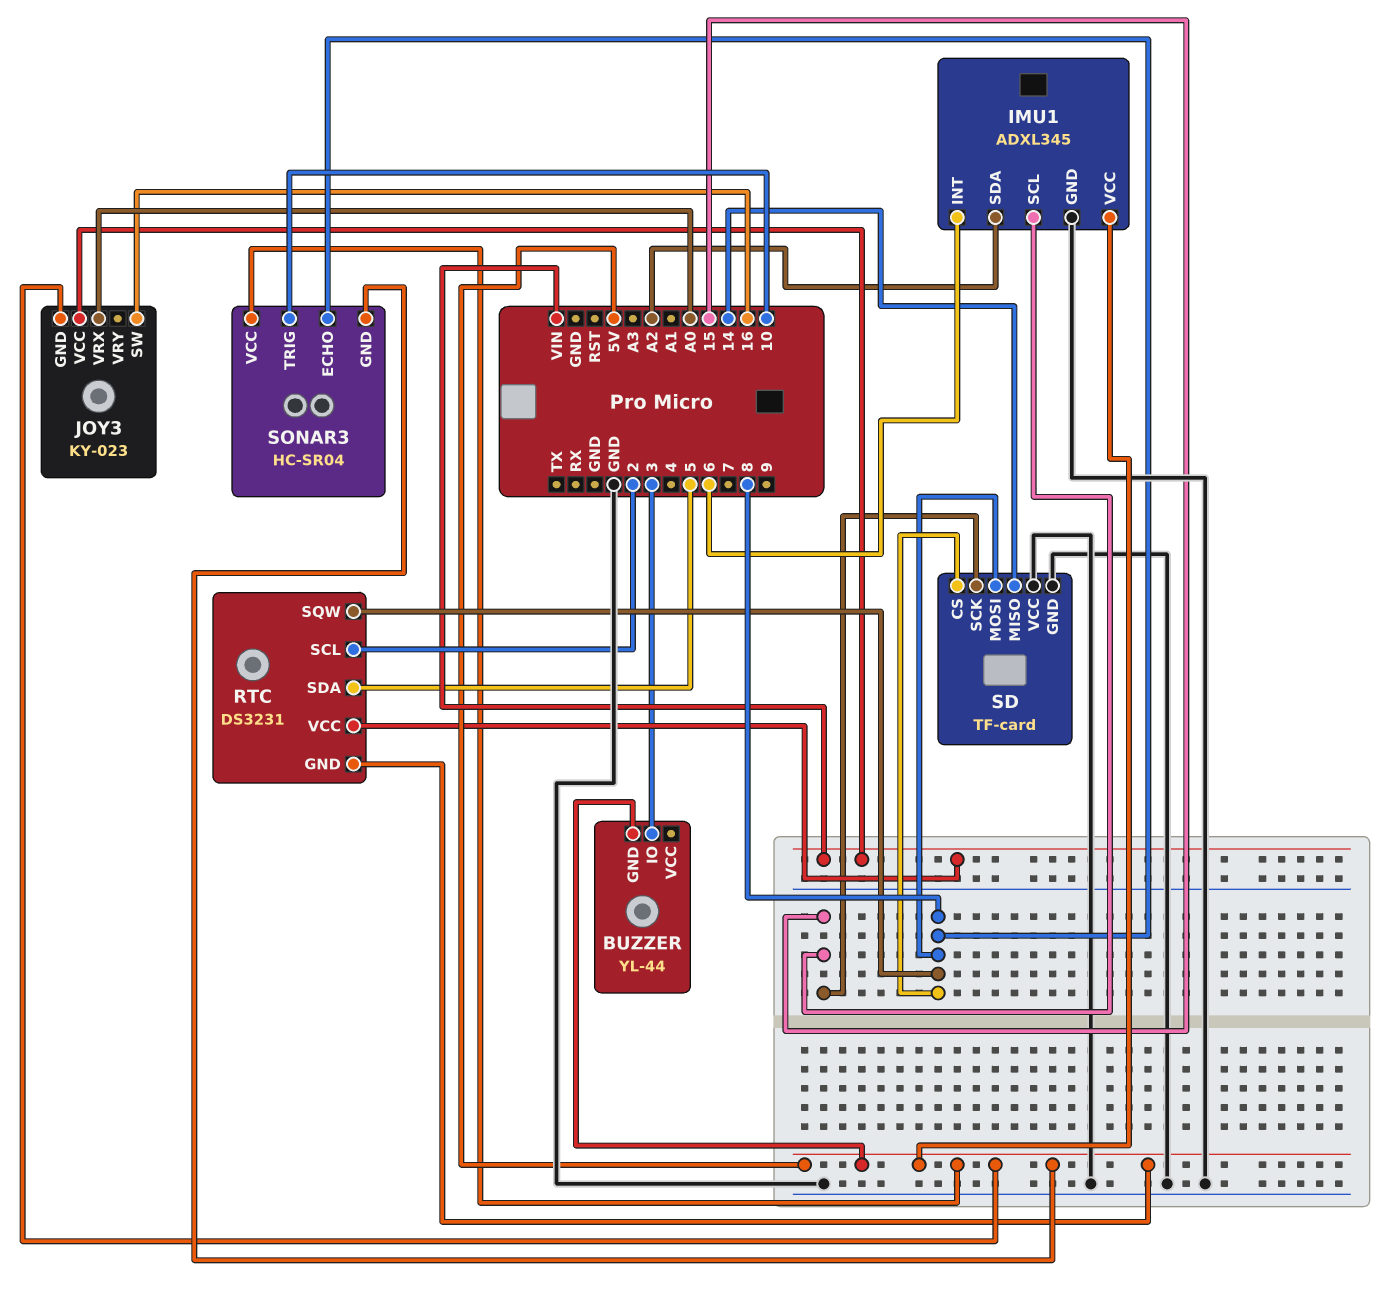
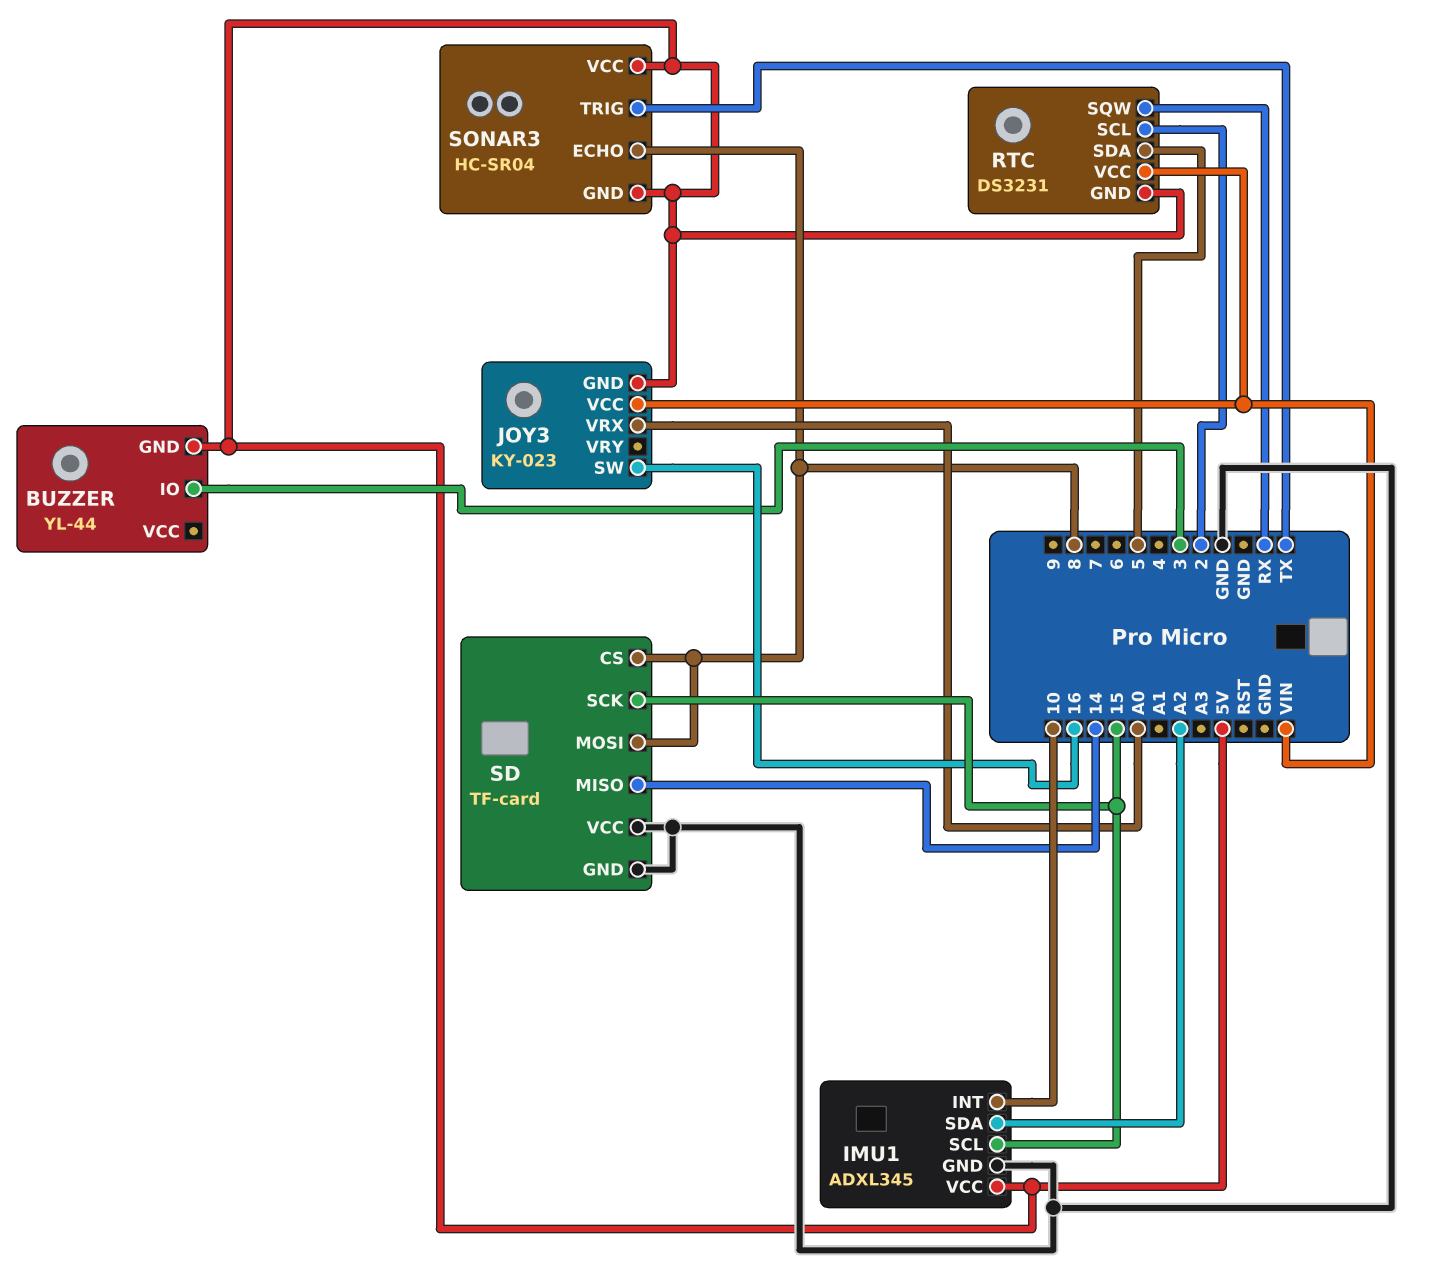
IMU1 pin INT: 6 -> 10
RTC pin SQW: 8 -> RX
SONAR3 pin TRIG: 10 -> TX

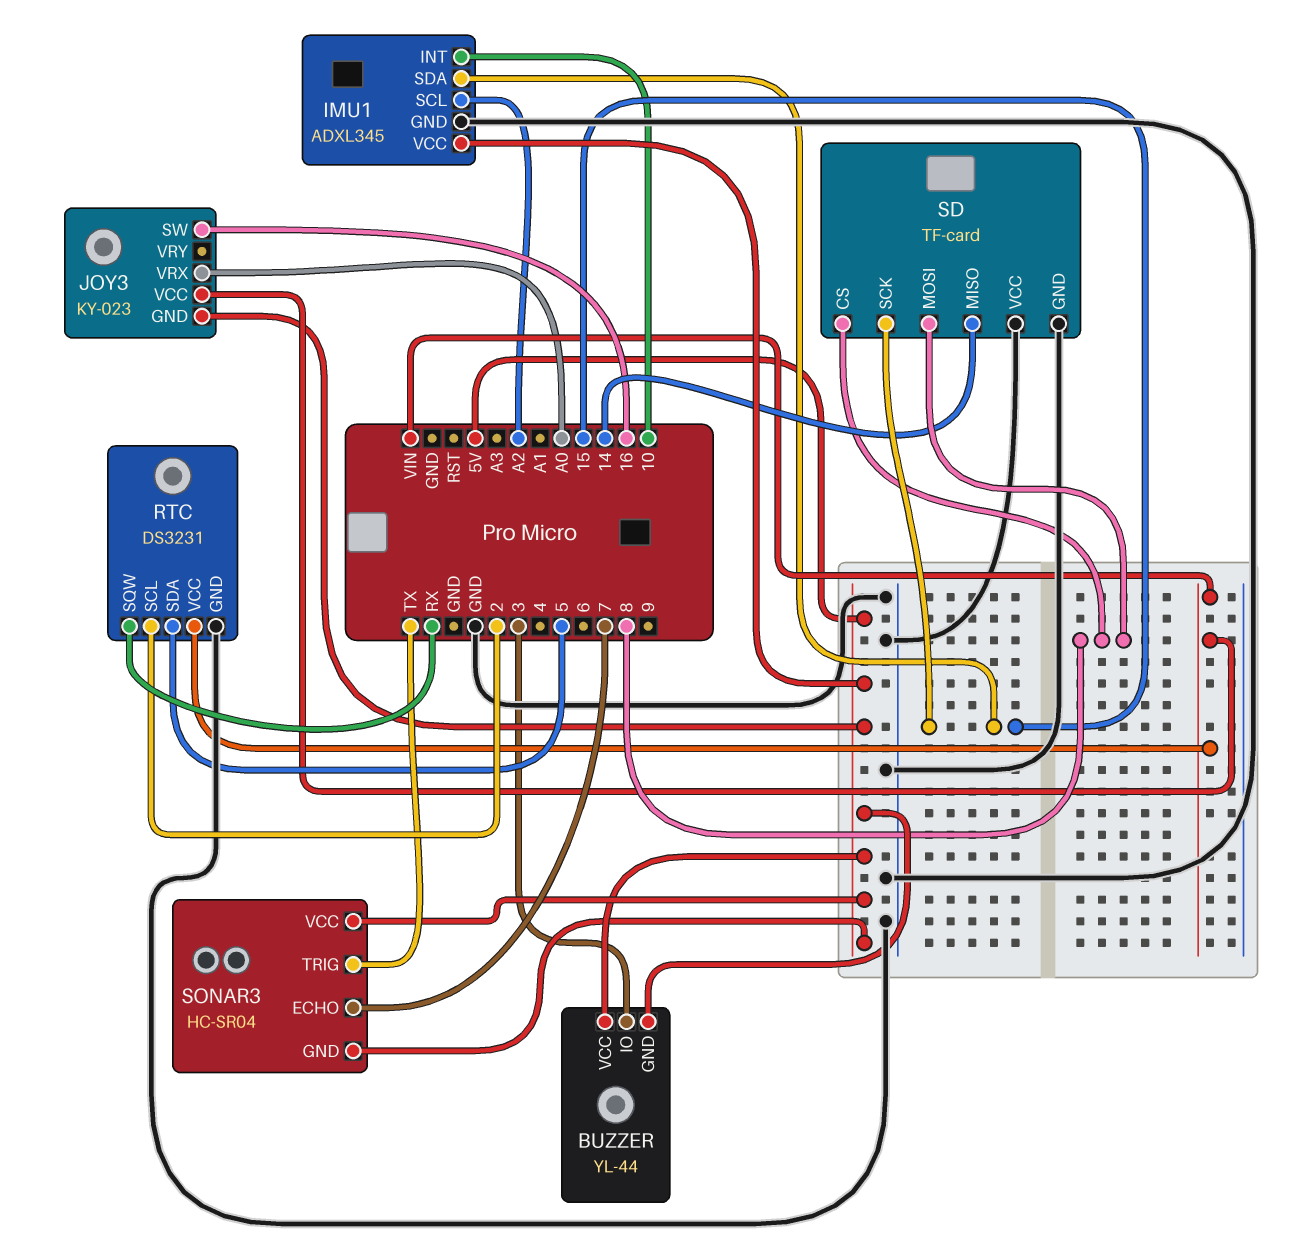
BUZZER pin VCC: none -> 5V
IMU1 pin SCL: 15 -> A2
IMU1 pin SDA: A2 -> 15
RTC pin GND: 5V -> GND
SONAR3 pin ECHO: 8 -> 7

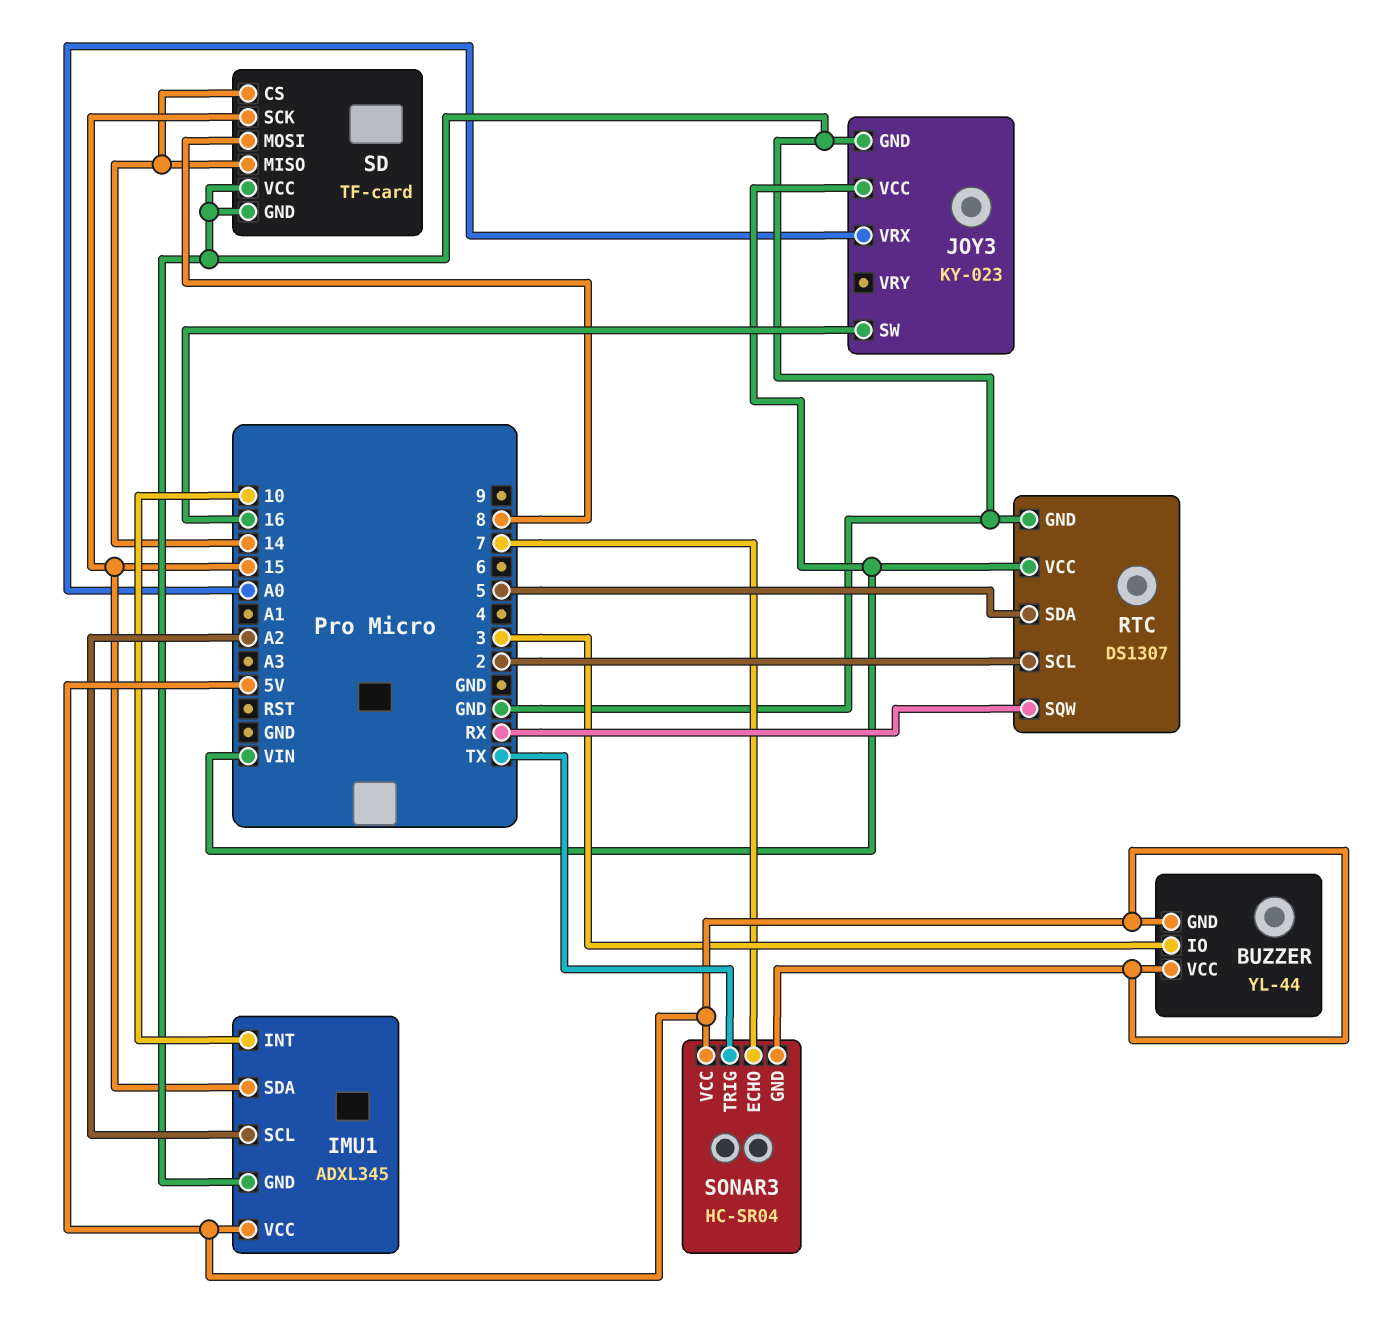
JOY3 pin GND: 5V -> GND
RTC: DS3231 -> DS1307
SD pin CS: 8 -> 14

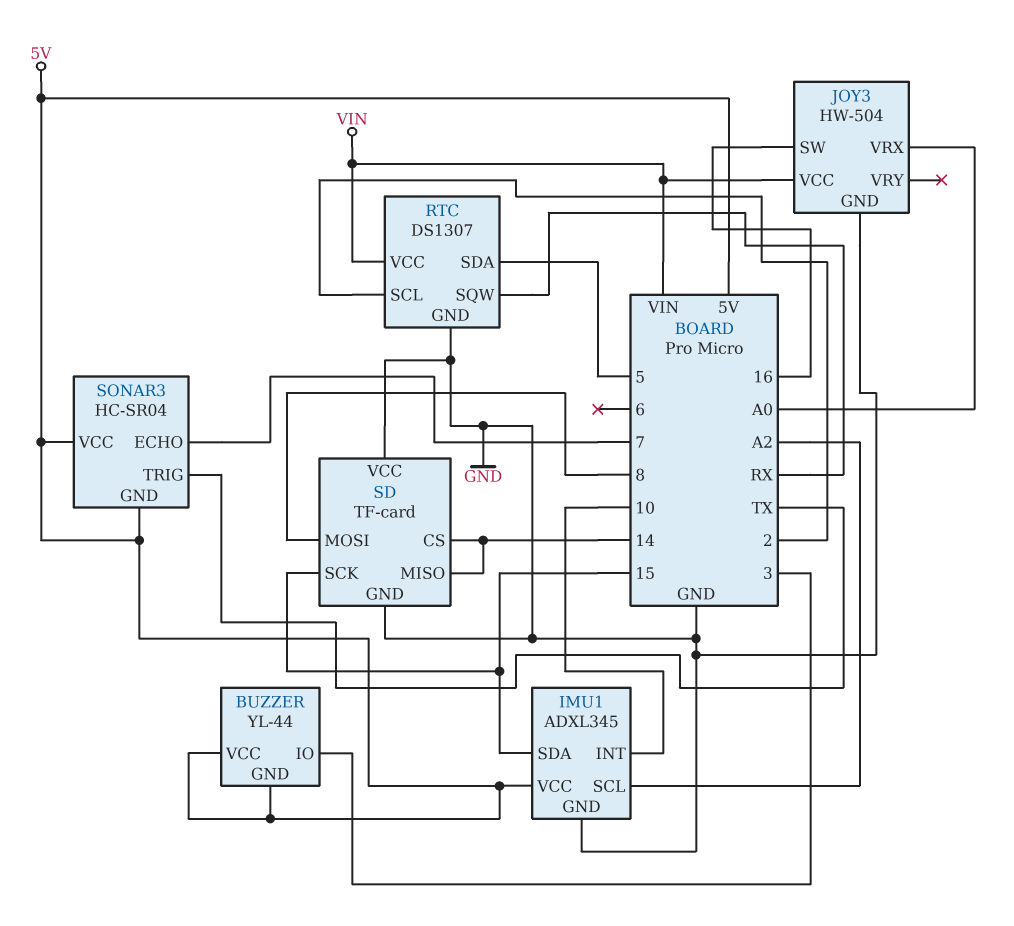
JOY3: KY-023 -> HW-504

